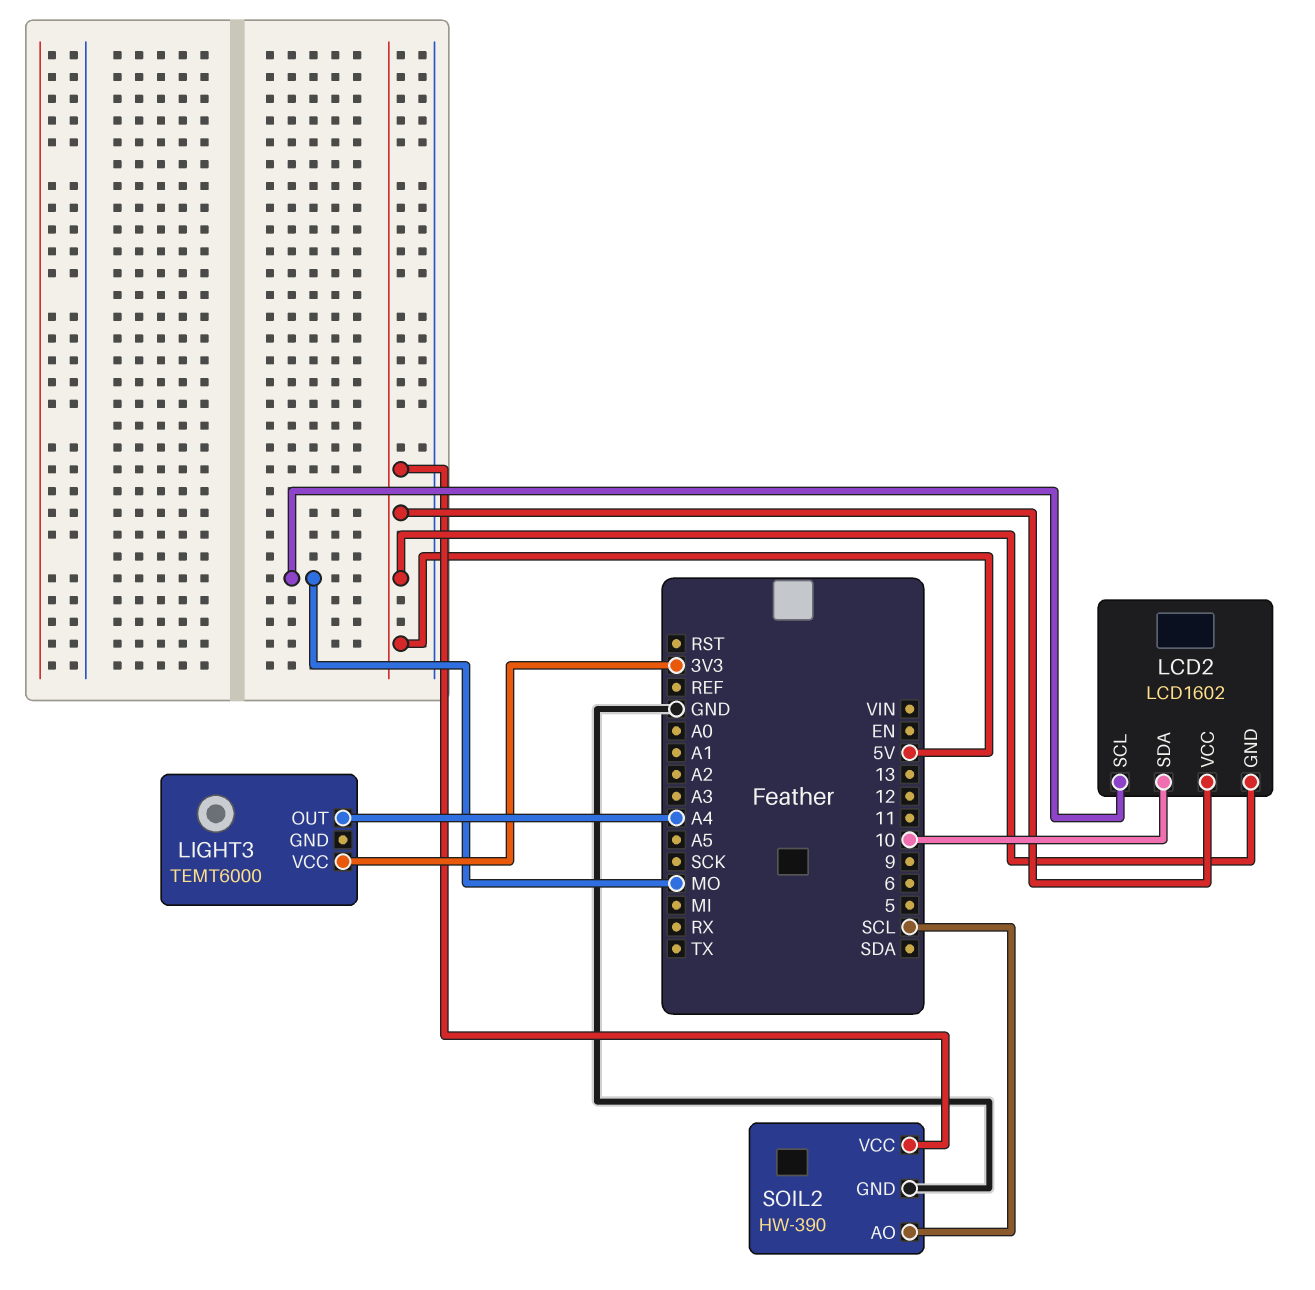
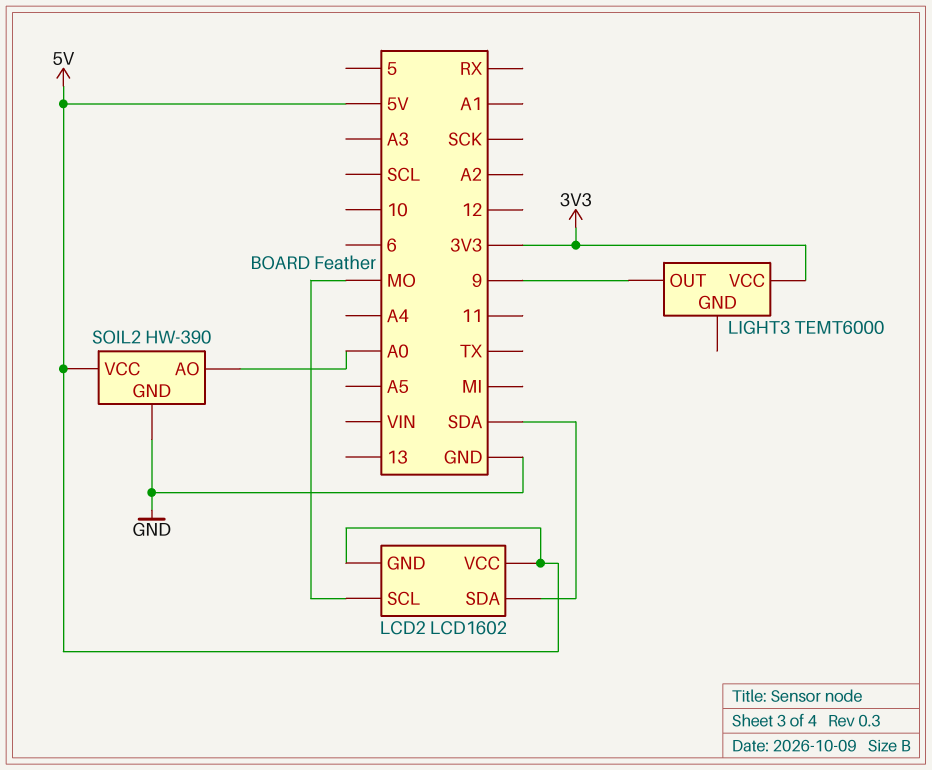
LCD2 pin SDA: 10 -> SDA
LIGHT3 pin OUT: A4 -> 9
SOIL2 pin AO: SCL -> A0

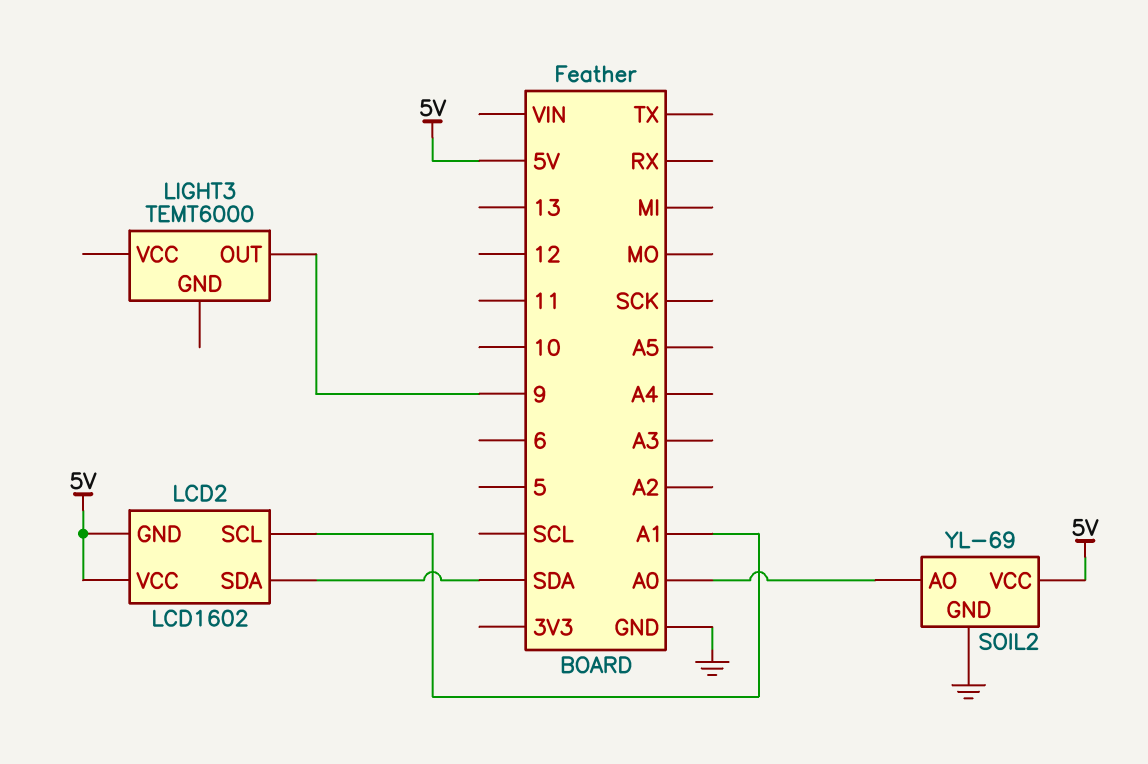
LCD2 pin SCL: MO -> A1
LIGHT3 pin VCC: 3V3 -> none
SOIL2: HW-390 -> YL-69

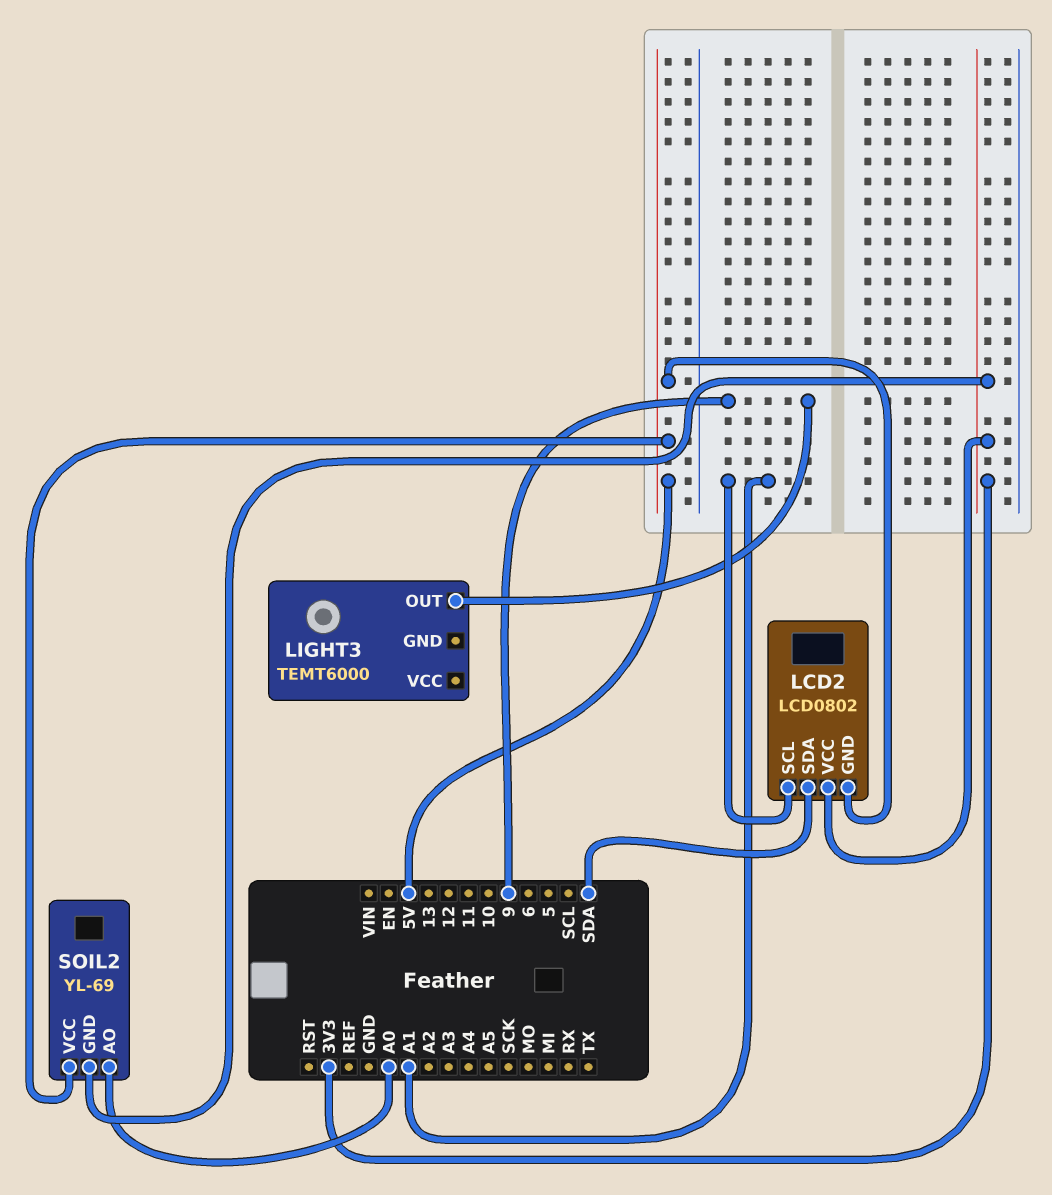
LCD2: LCD1602 -> LCD0802
LCD2 pin VCC: 5V -> 3V3
SOIL2 pin GND: GND -> 3V3

